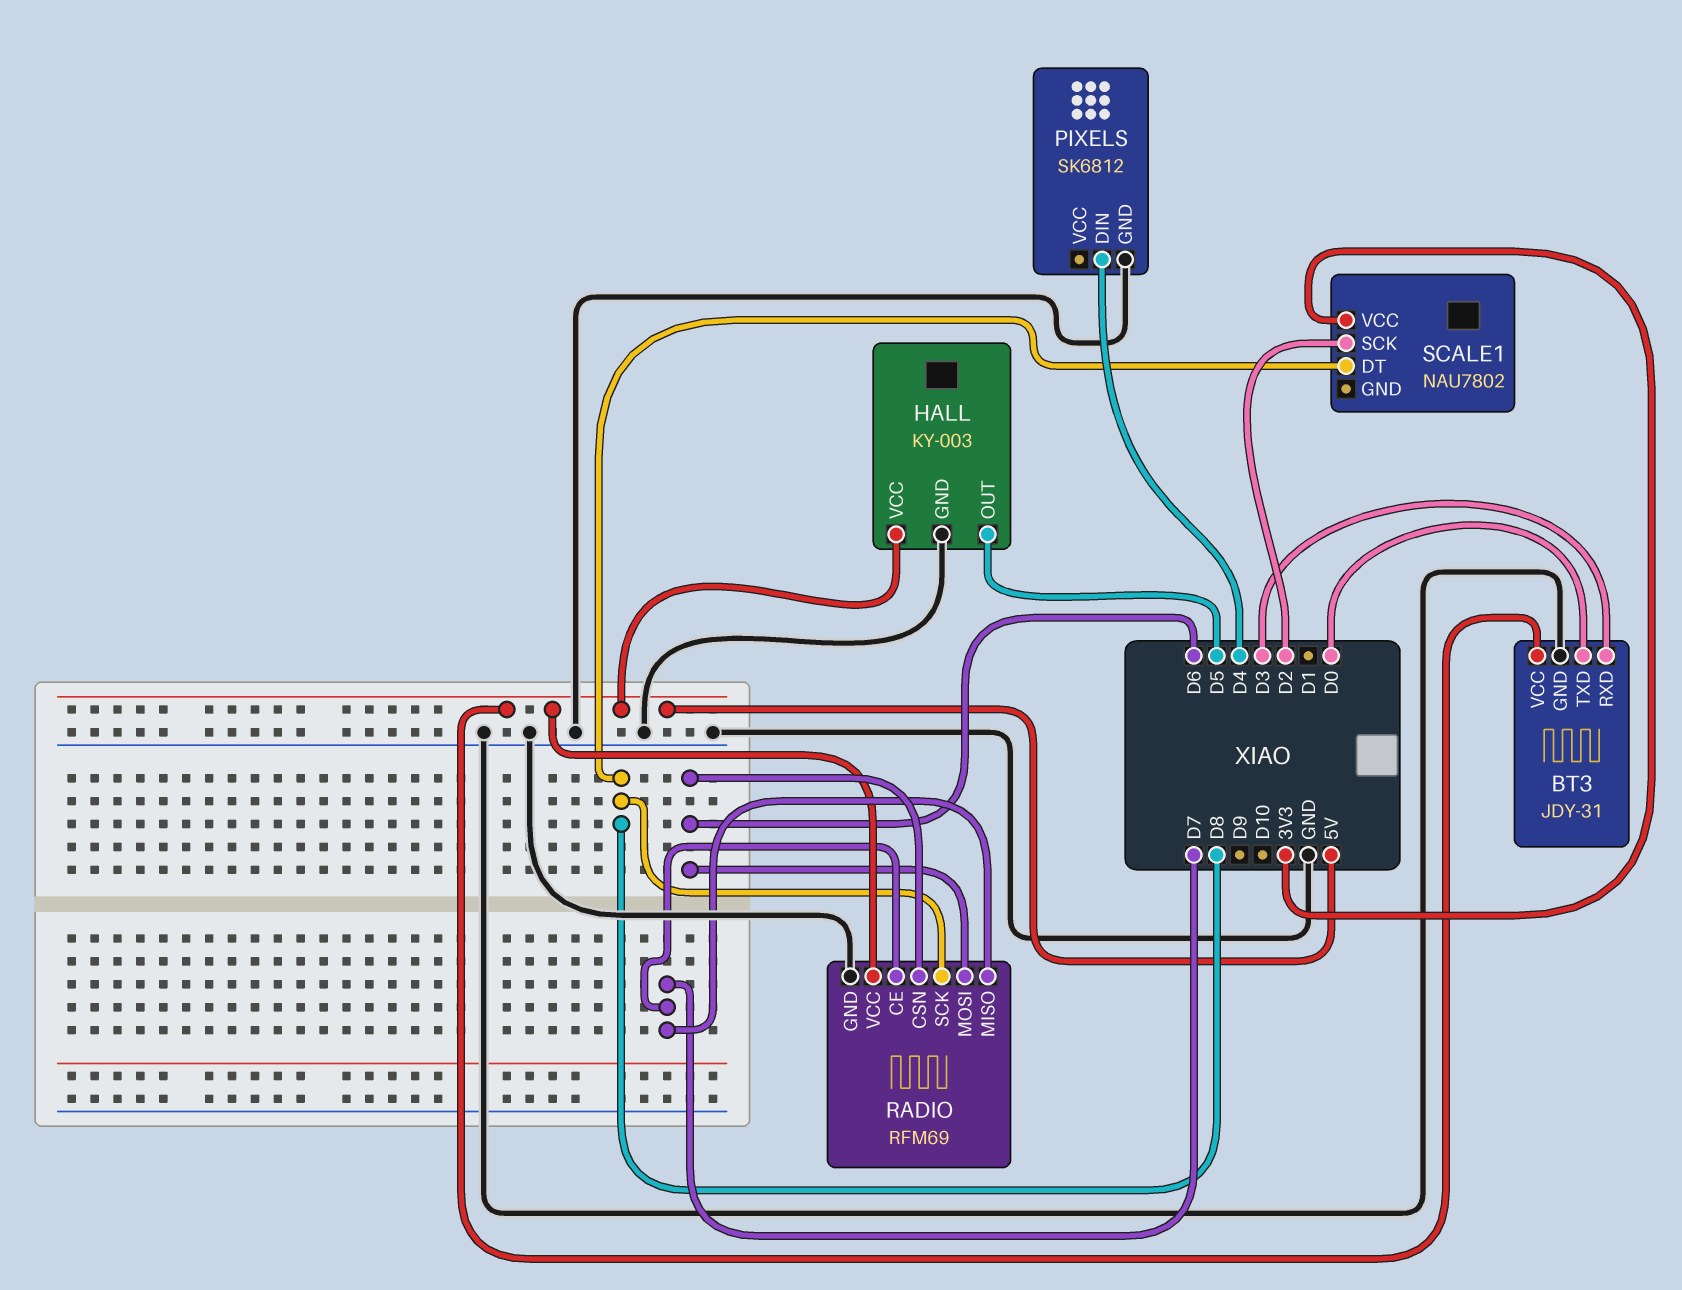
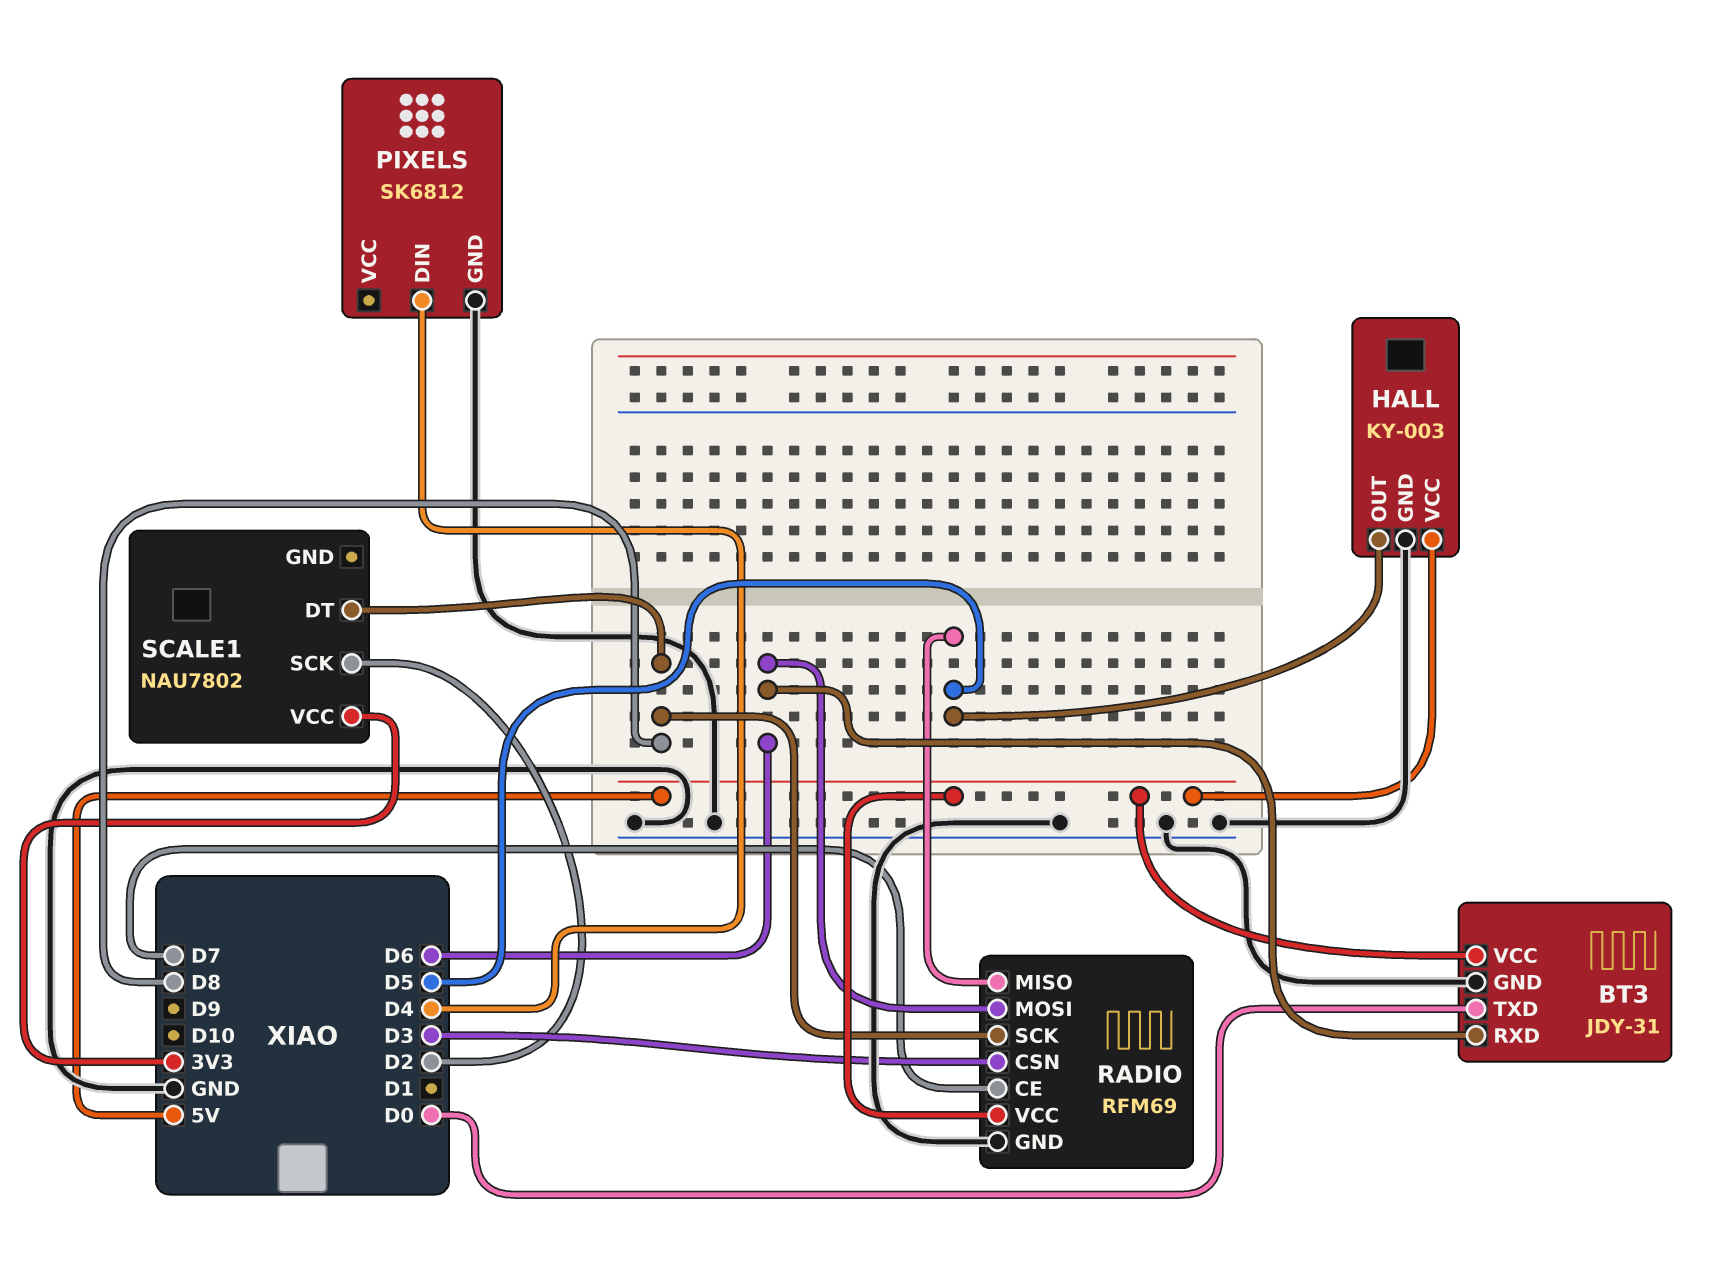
BT3 pin RXD: D3 -> D6
RADIO pin CSN: D6 -> D3
RADIO pin MISO: D7 -> D5

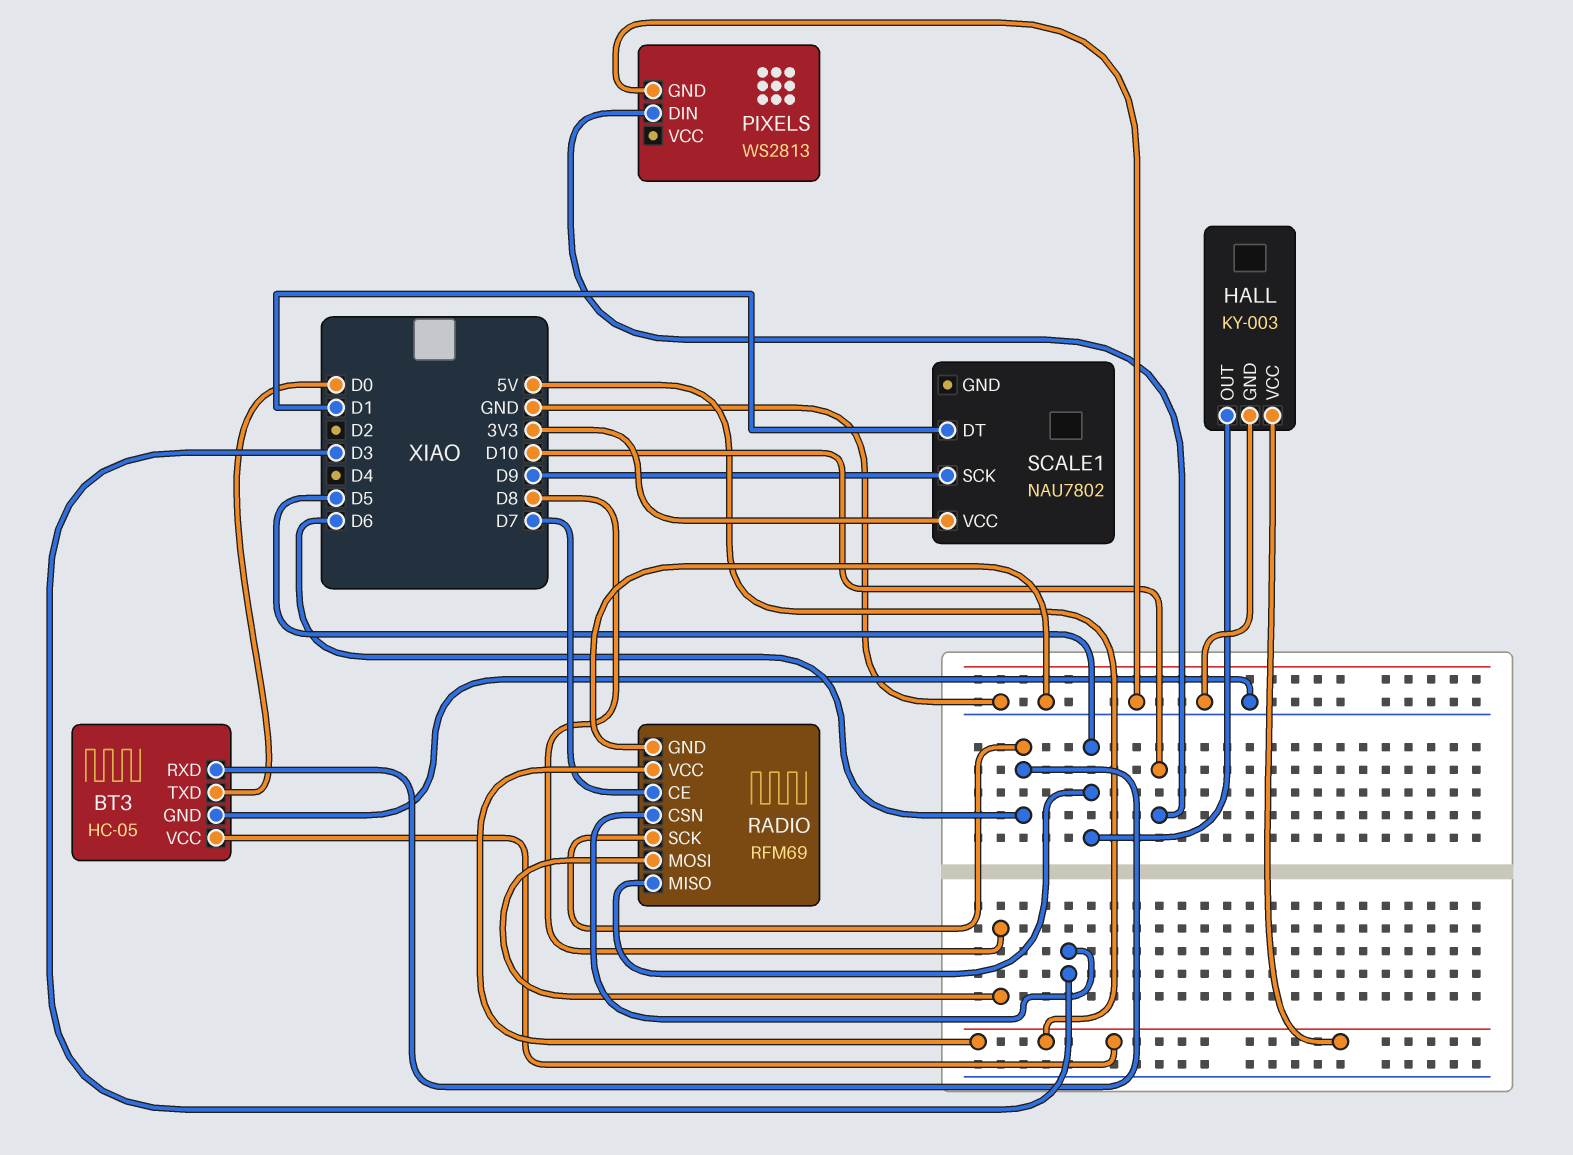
BT3: JDY-31 -> HC-05
PIXELS: SK6812 -> WS2813
PIXELS pin DIN: D4 -> D10
RADIO pin MOSI: D6 -> D8
RADIO pin SCK: D8 -> D6
SCALE1 pin DT: D8 -> D1
SCALE1 pin SCK: D2 -> D9

